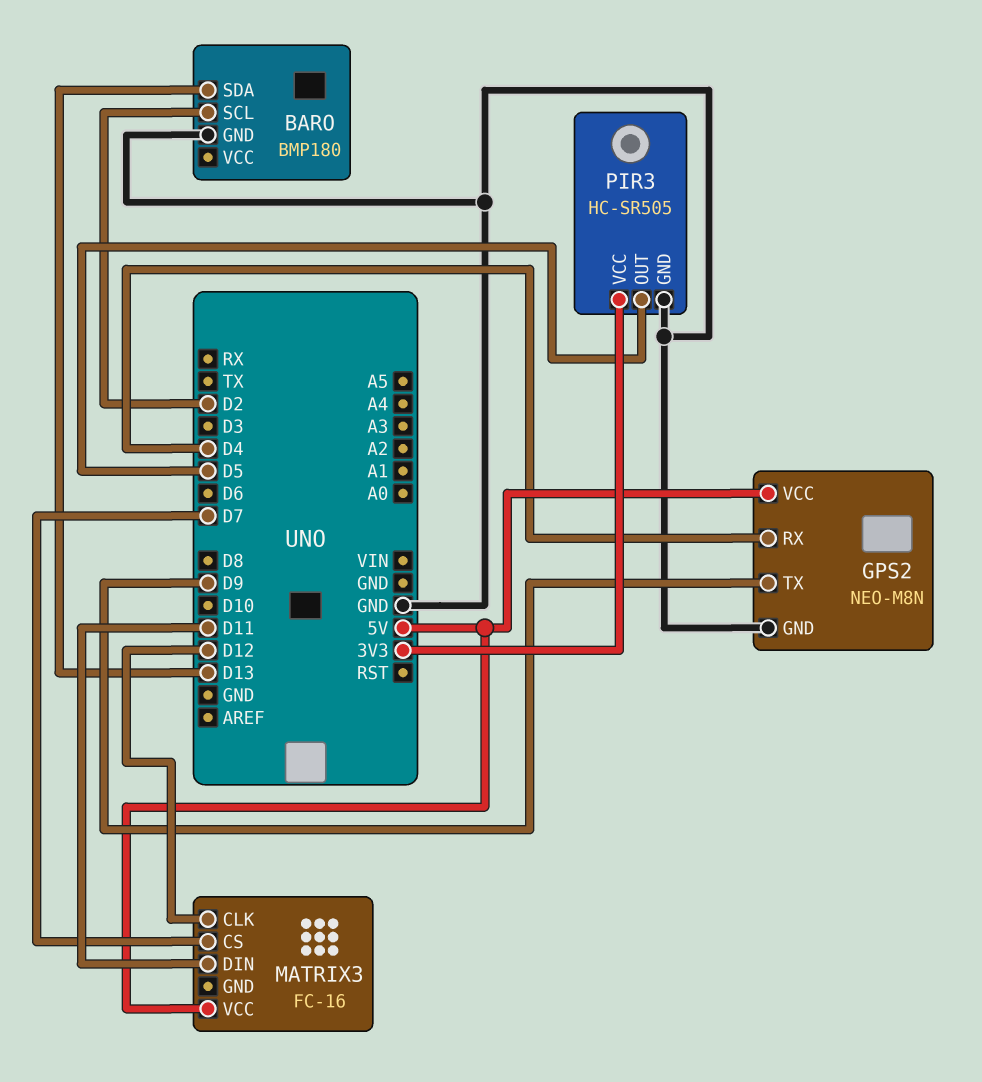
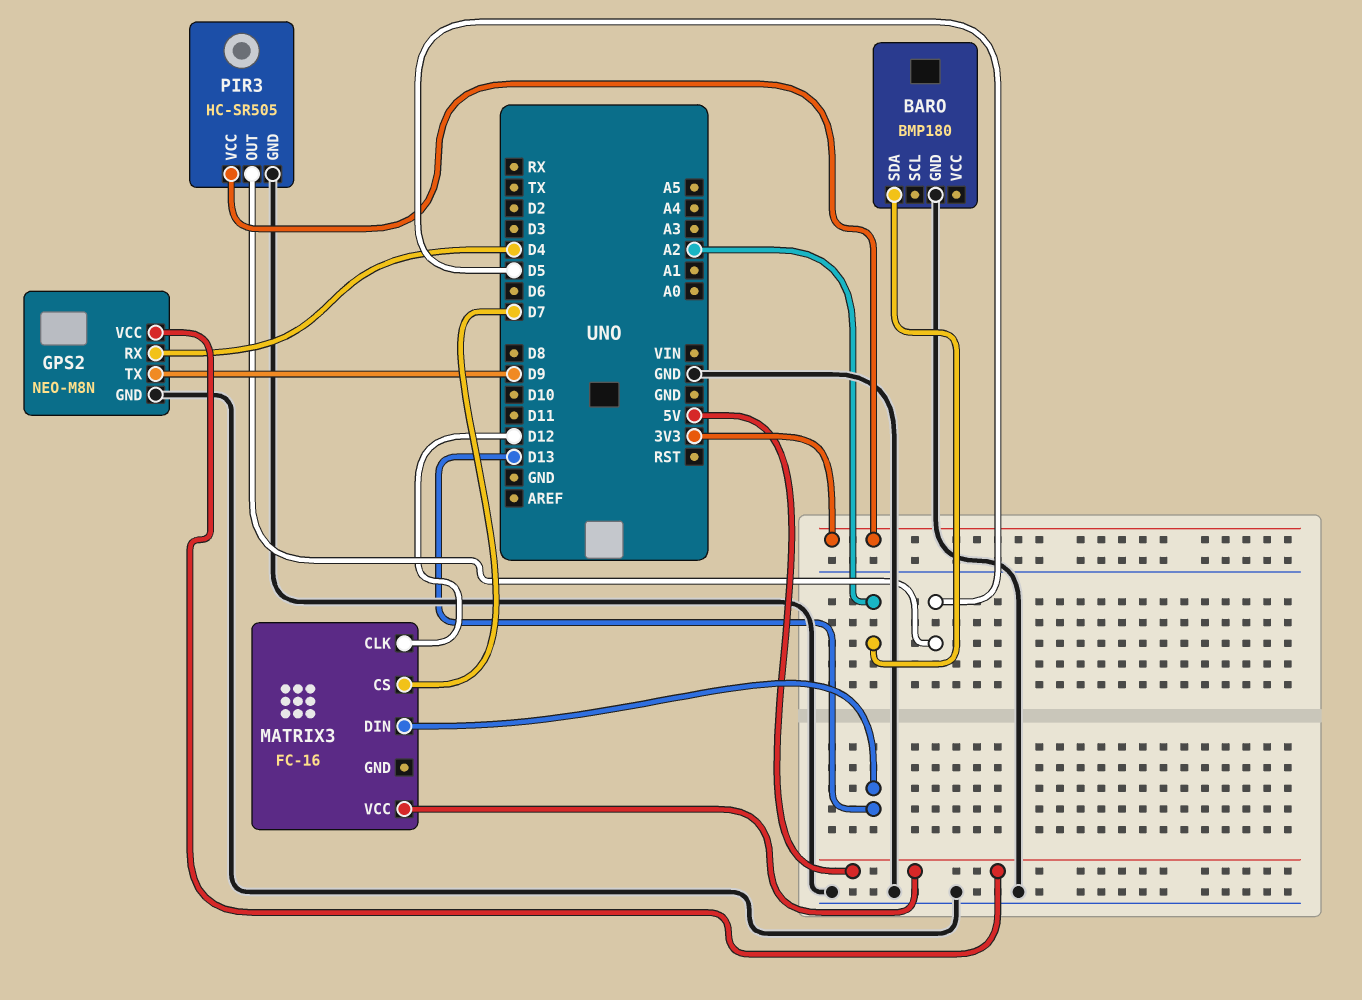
BARO pin SCL: D2 -> none
BARO pin SDA: D13 -> A2
MATRIX3 pin DIN: D11 -> D13

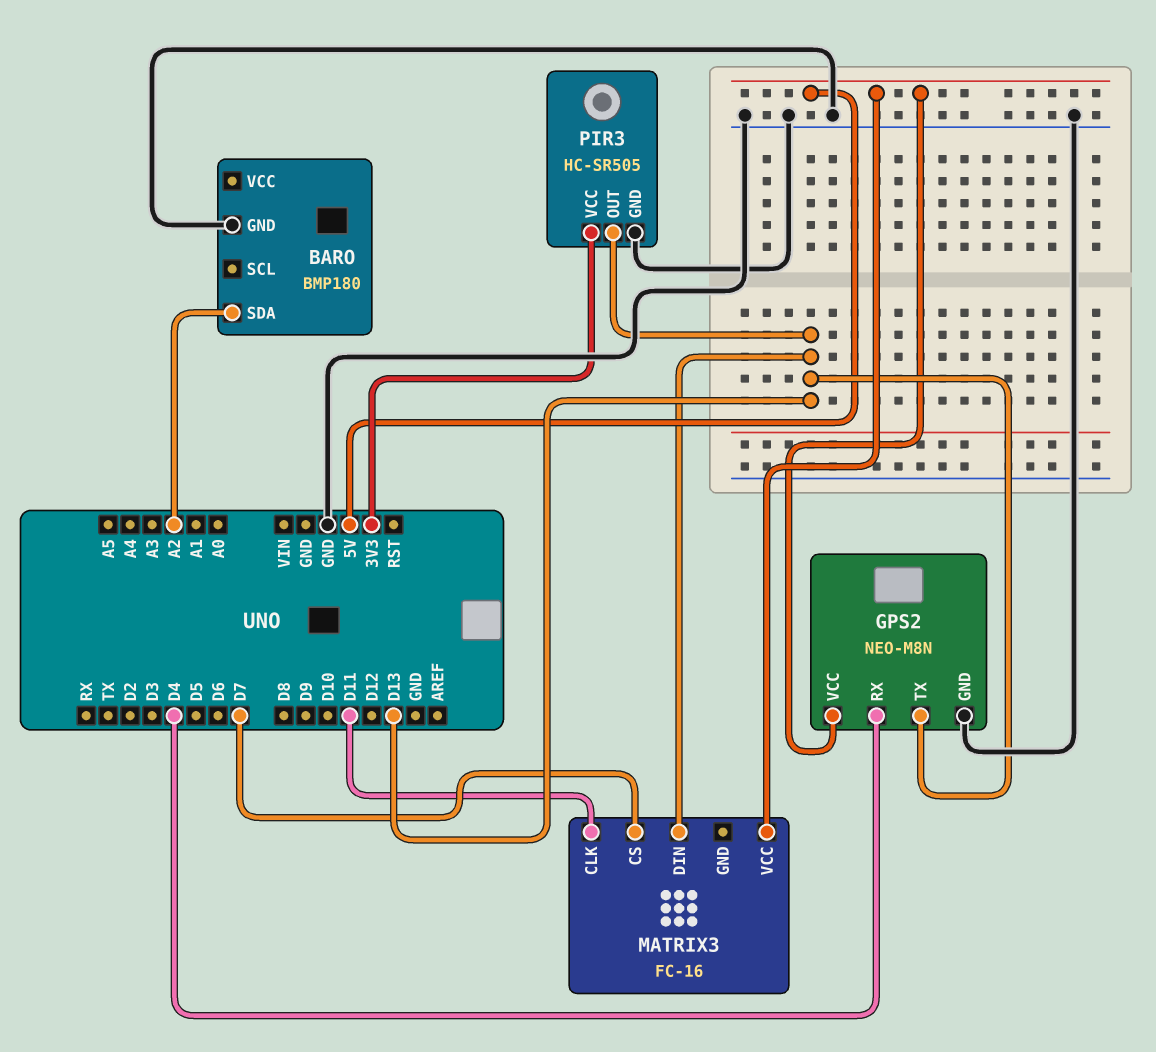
GPS2 pin TX: D9 -> D13
MATRIX3 pin CLK: D12 -> D11
PIR3 pin OUT: D5 -> D13

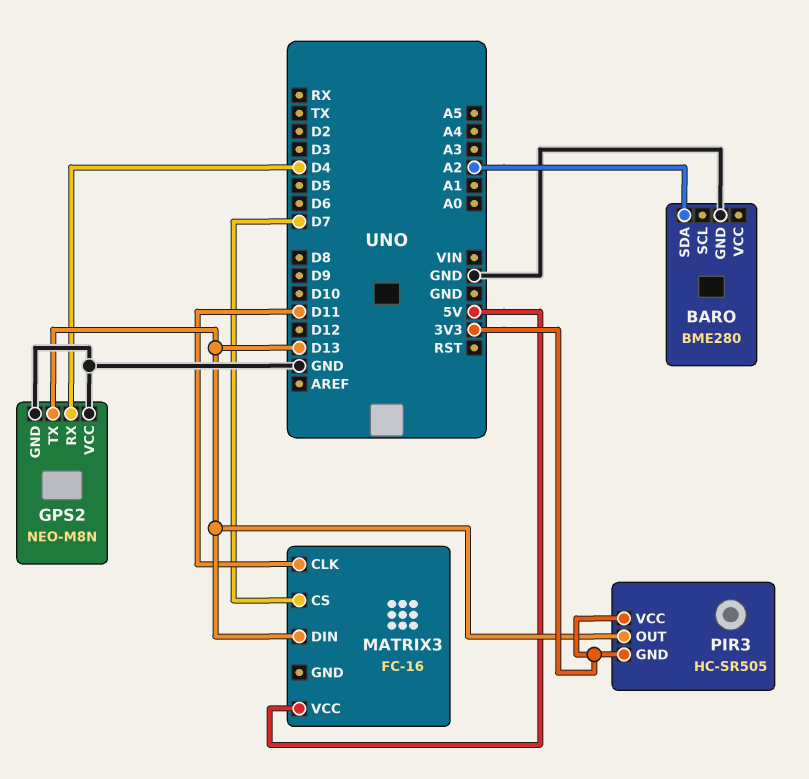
BARO: BMP180 -> BME280
GPS2 pin VCC: 5V -> GND
PIR3 pin GND: GND -> 3V3

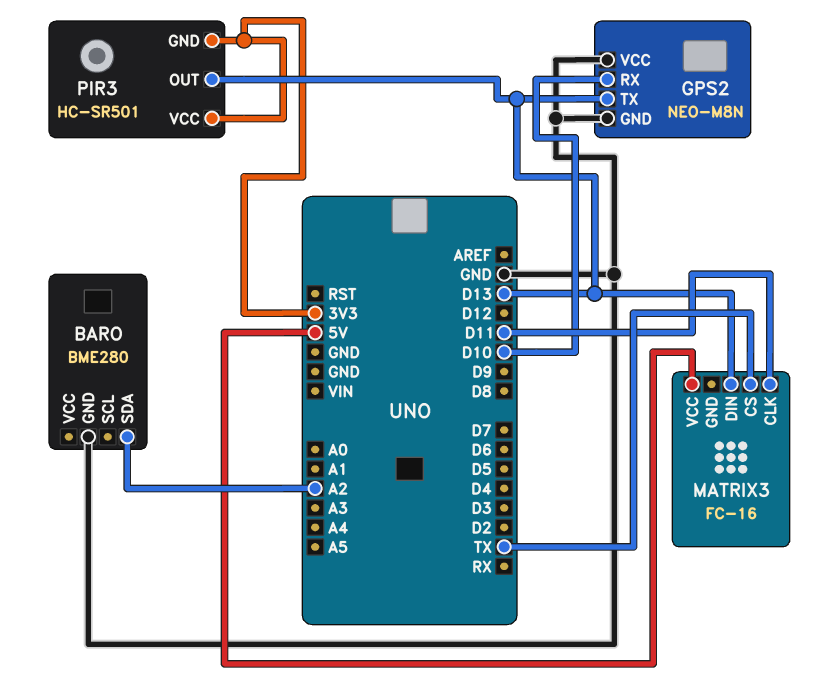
GPS2 pin RX: D4 -> D10
MATRIX3 pin CS: D7 -> TX
PIR3: HC-SR505 -> HC-SR501

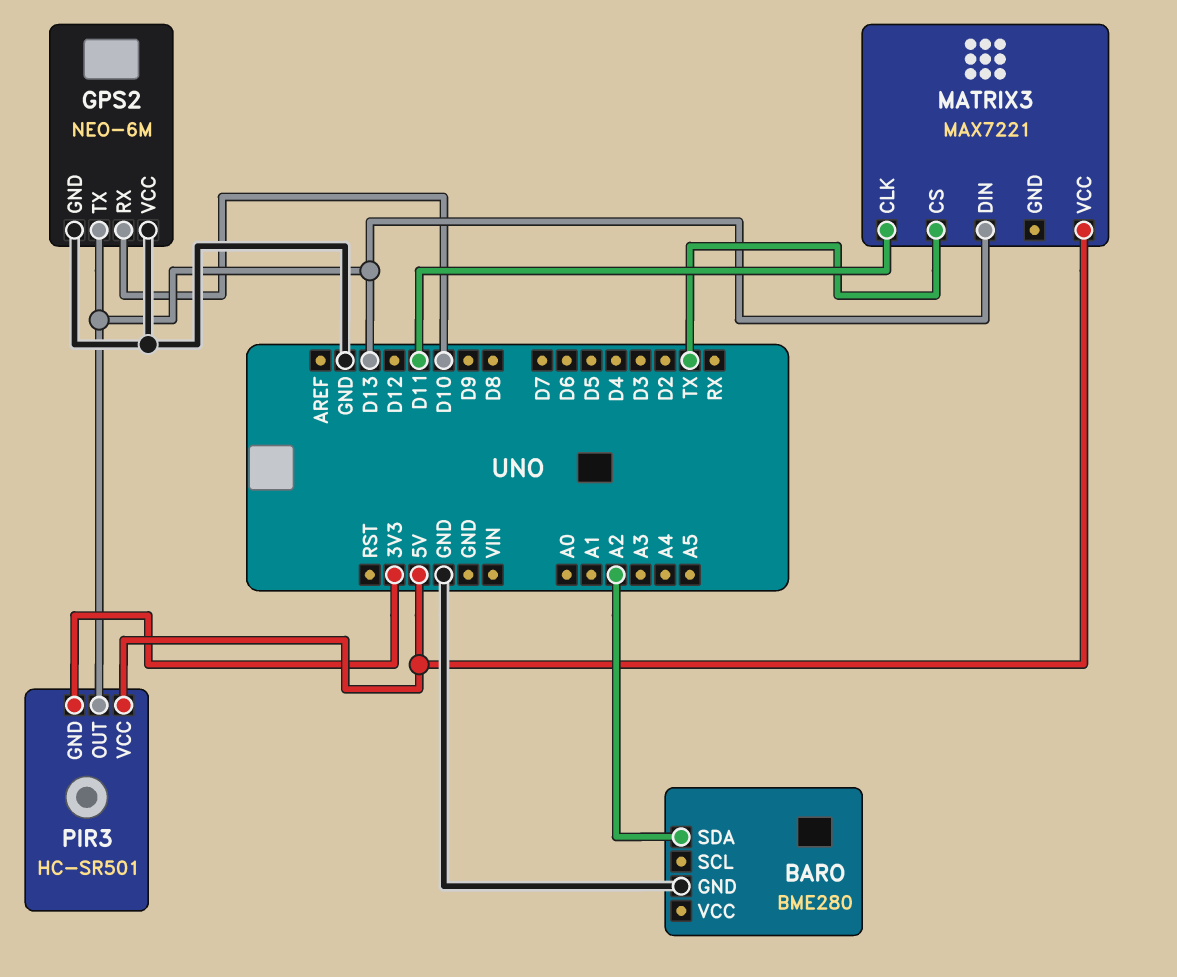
GPS2: NEO-M8N -> NEO-6M
MATRIX3: FC-16 -> MAX7221
PIR3 pin VCC: 3V3 -> 5V

